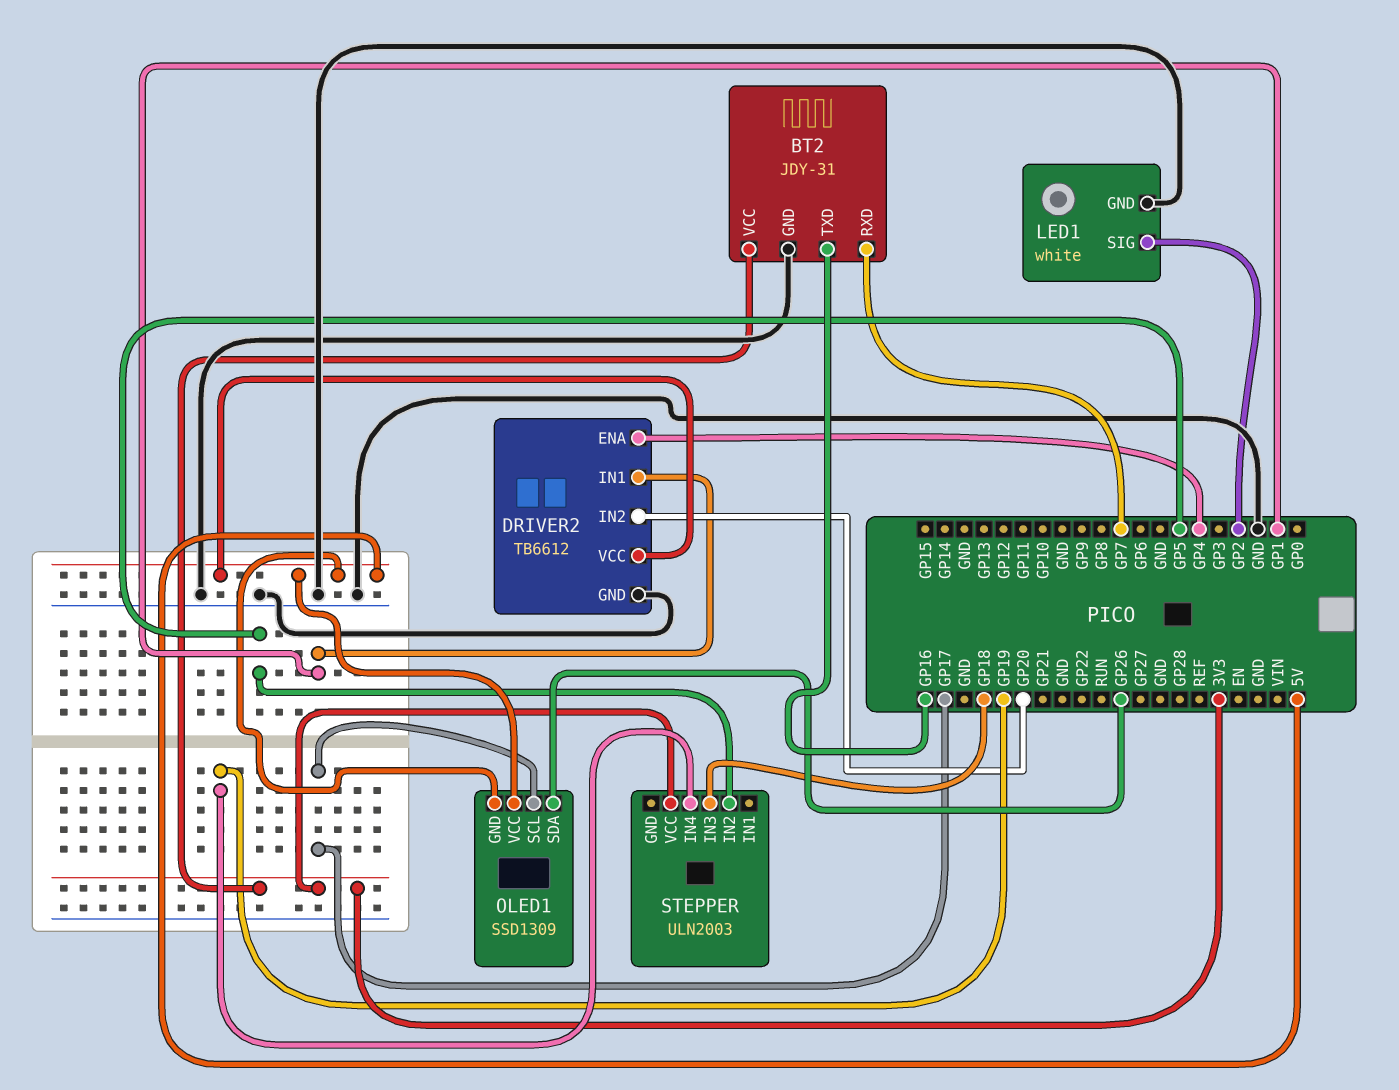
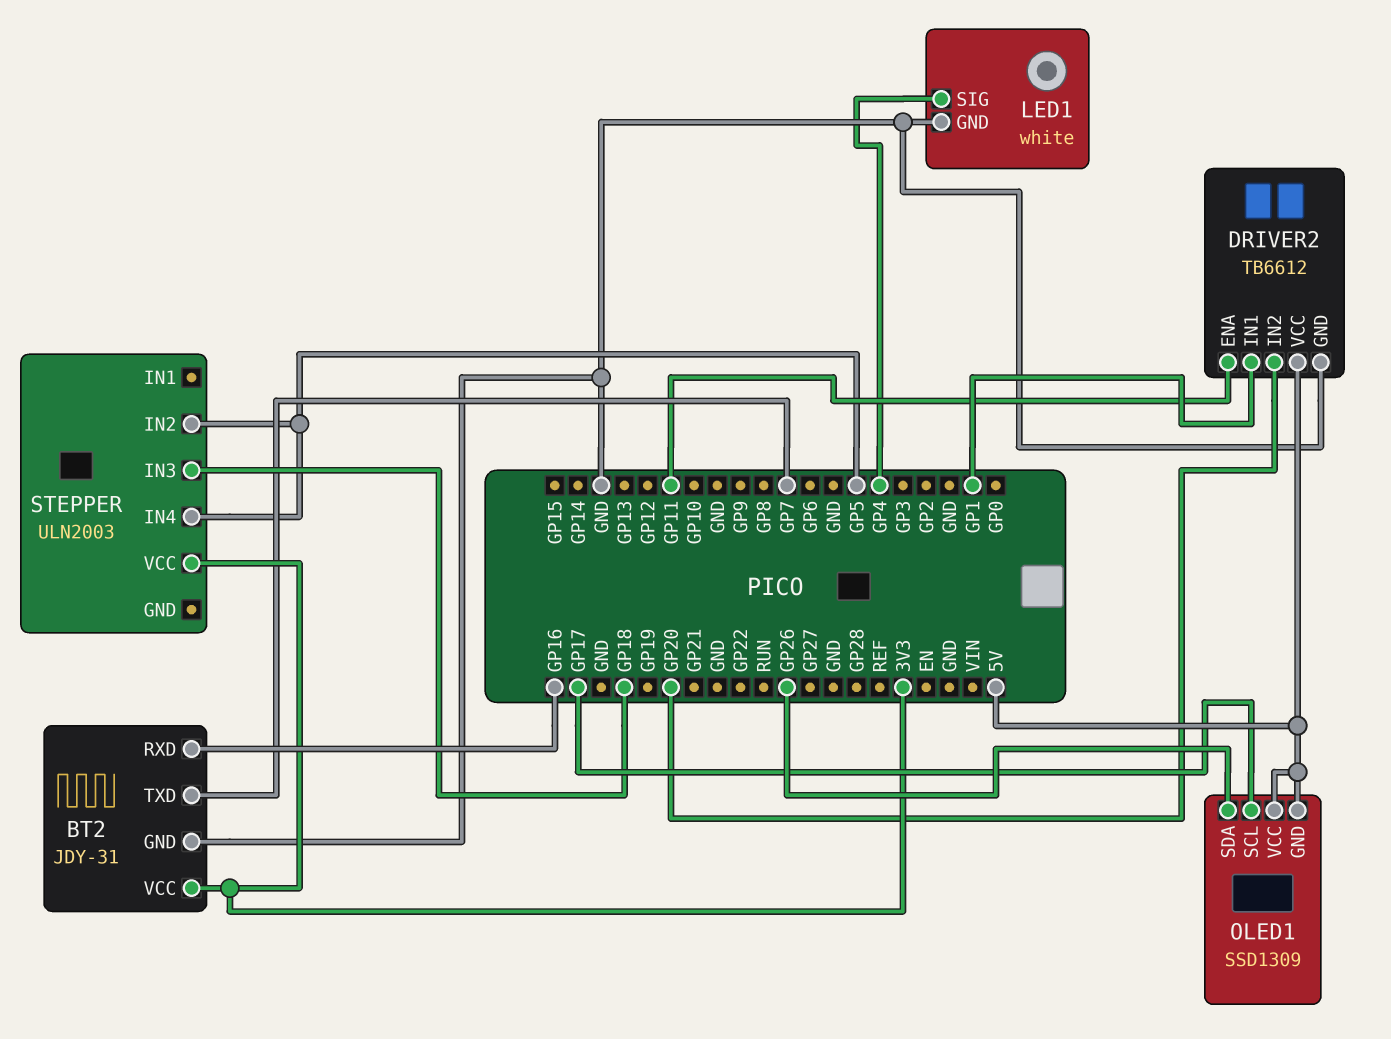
BT2 pin RXD: GP7 -> GP16
BT2 pin TXD: GP16 -> GP7
DRIVER2 pin ENA: GP4 -> GP11
LED1 pin SIG: GP2 -> GP4
STEPPER pin IN4: GP19 -> GP5

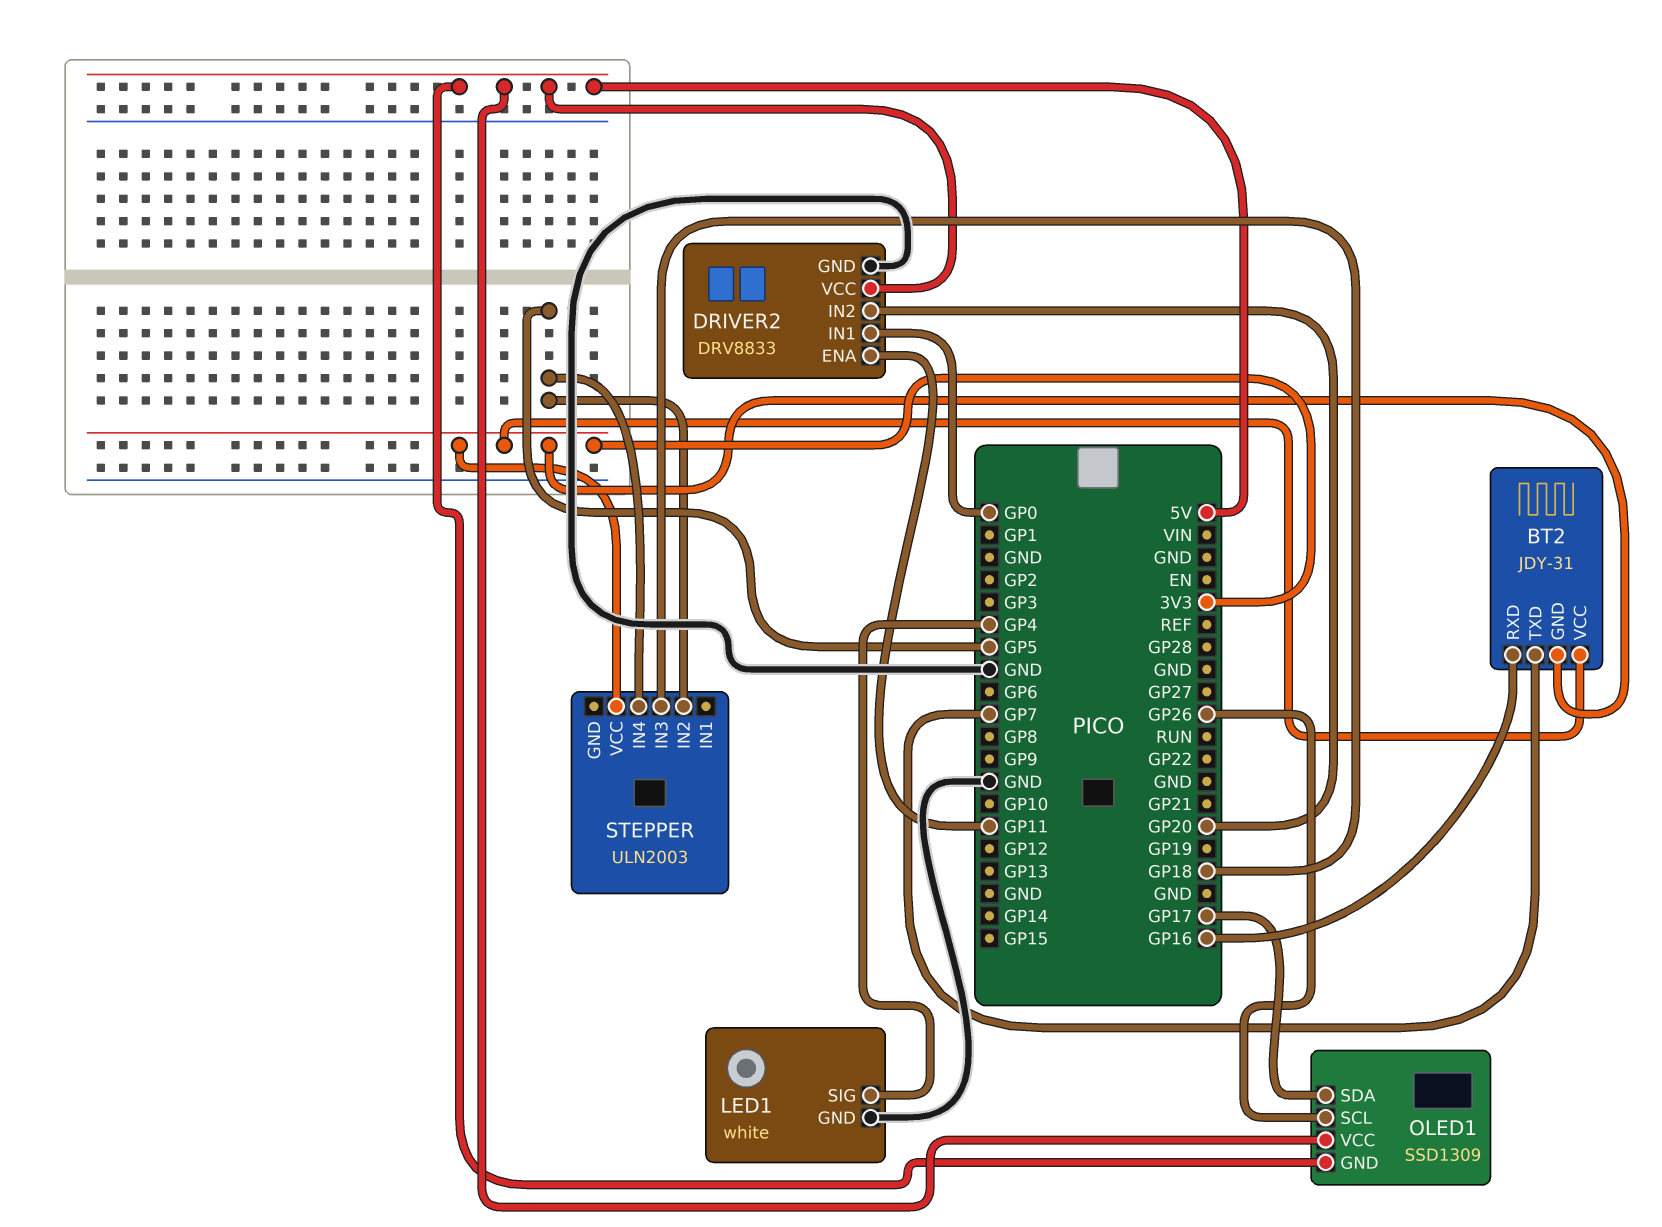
BT2 pin GND: GND -> 3V3
DRIVER2: TB6612 -> DRV8833
DRIVER2 pin IN1: GP1 -> GP0
OLED1 pin SCL: GP17 -> GP26
OLED1 pin SDA: GP26 -> GP17

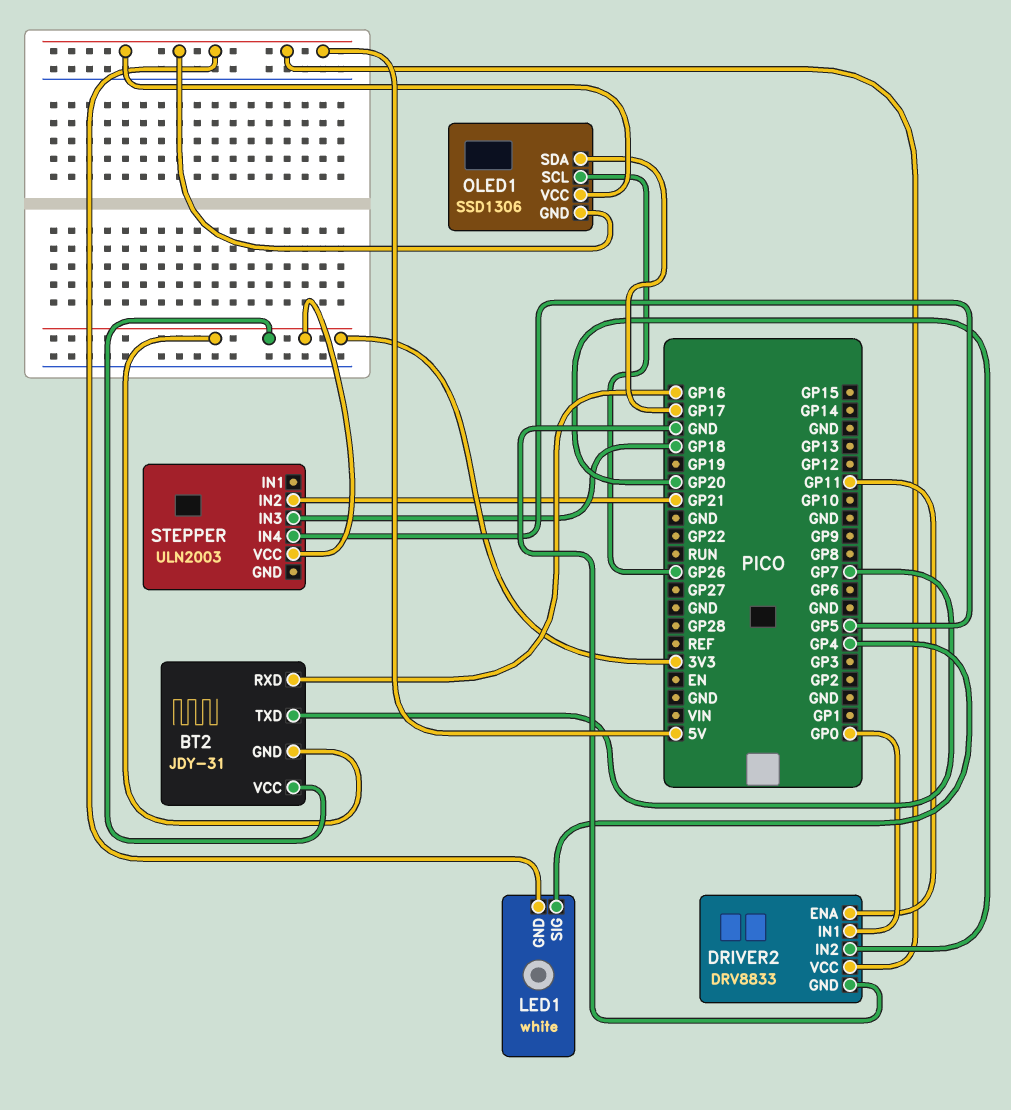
LED1 pin GND: GND -> 5V
OLED1: SSD1309 -> SSD1306
STEPPER pin IN2: GP5 -> GP21

